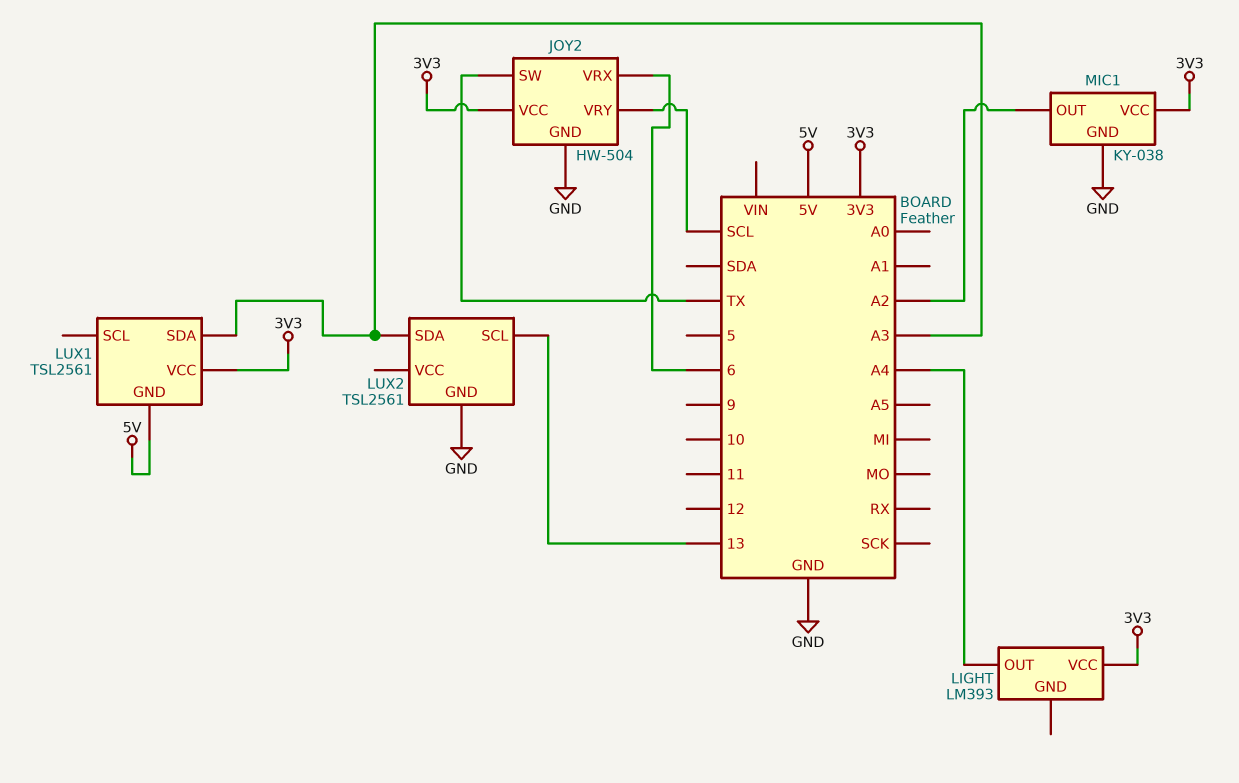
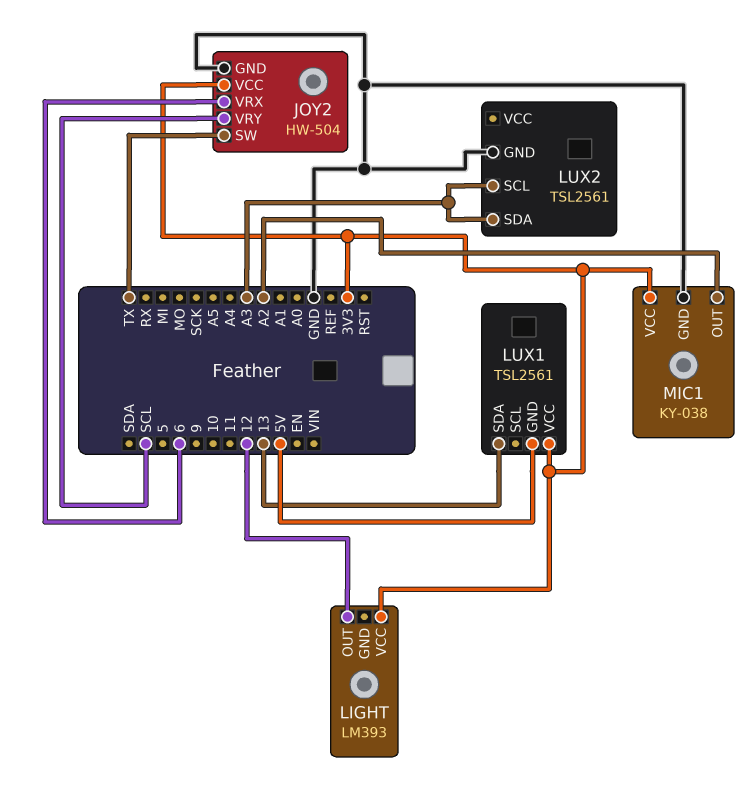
LIGHT pin OUT: A4 -> 12
LUX1 pin SDA: A3 -> 13
LUX2 pin SCL: 13 -> A3

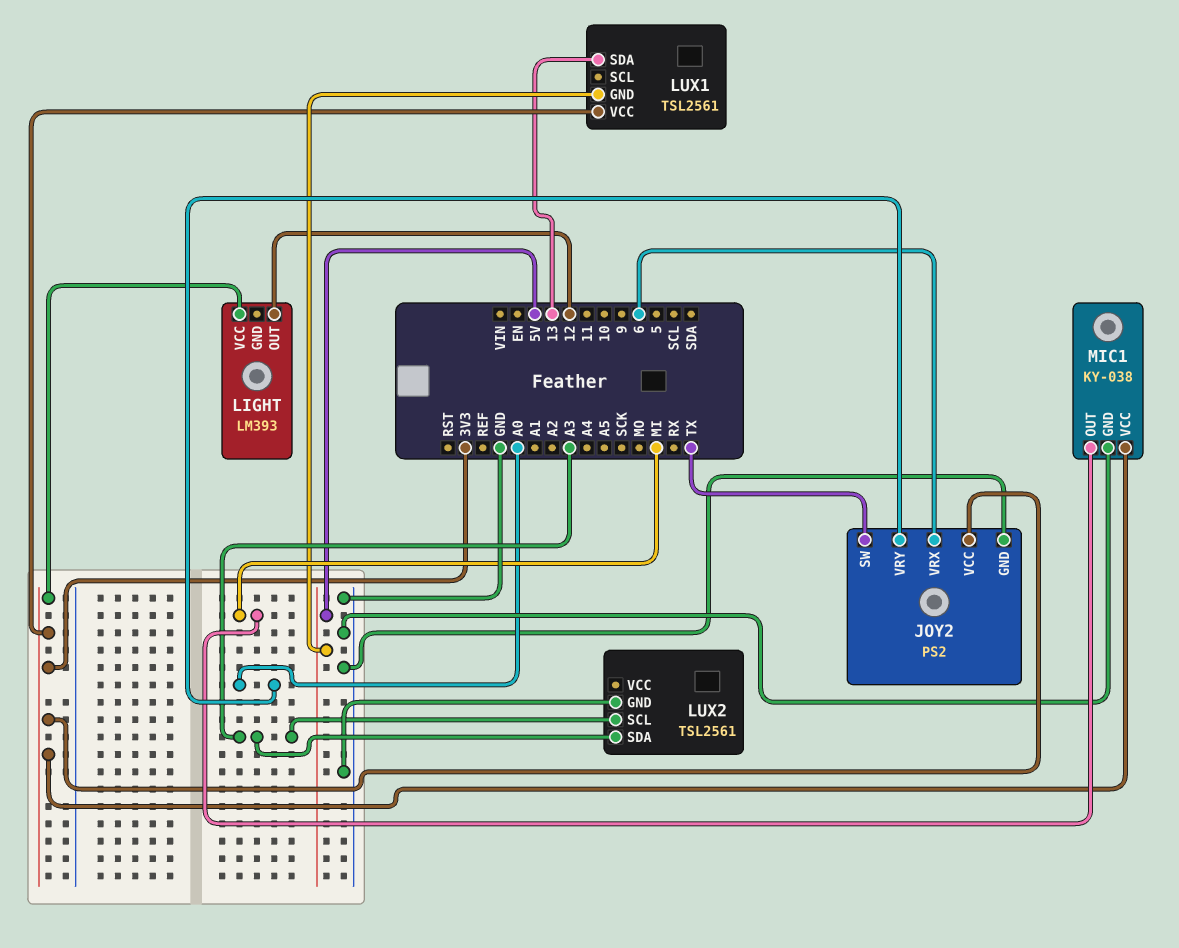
JOY2: HW-504 -> PS2
JOY2 pin VRY: SCL -> A0
MIC1 pin OUT: A2 -> MI

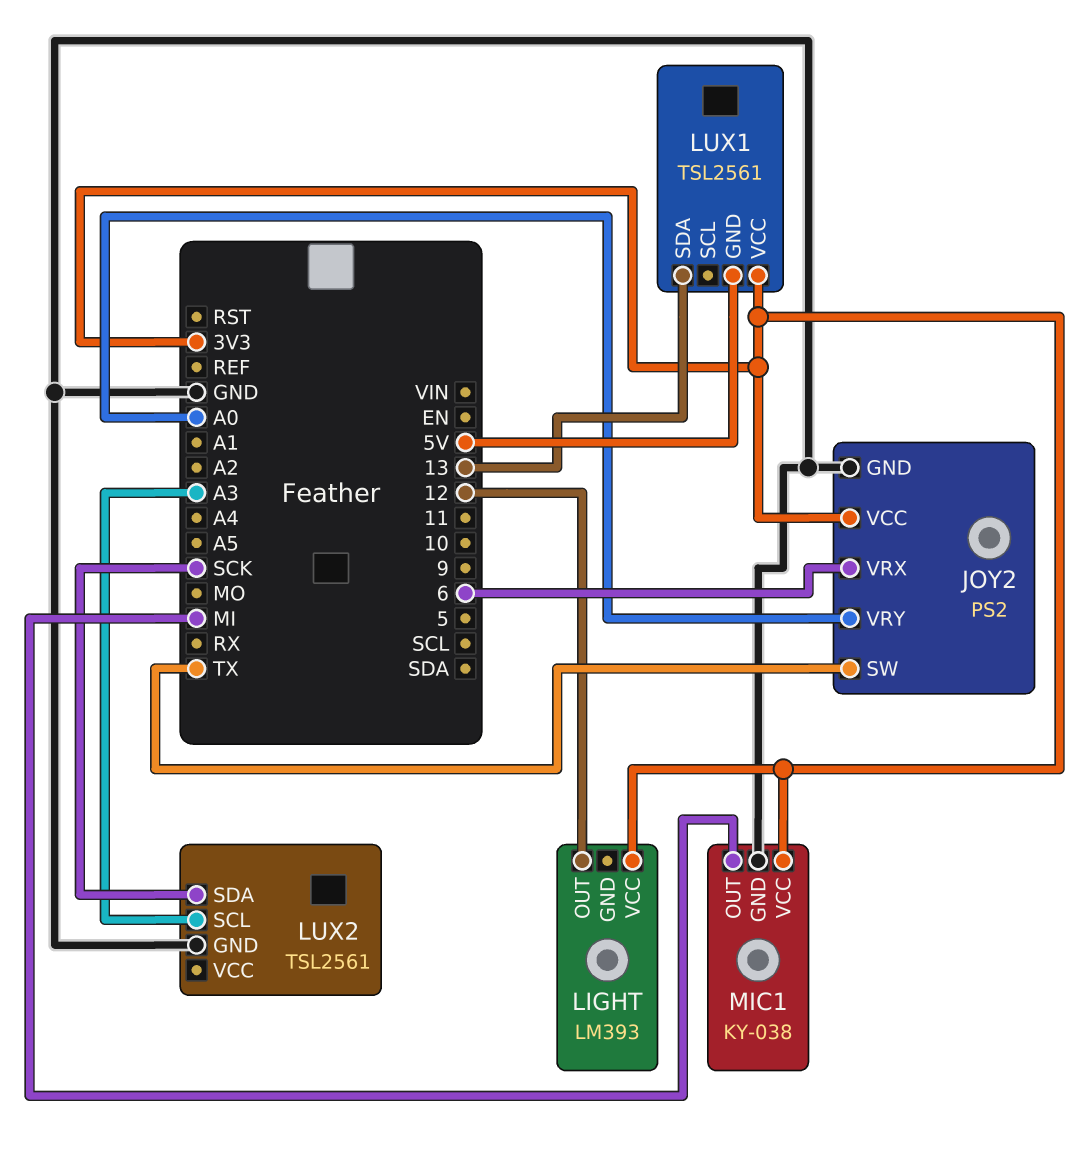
LUX2 pin SDA: A3 -> SCK

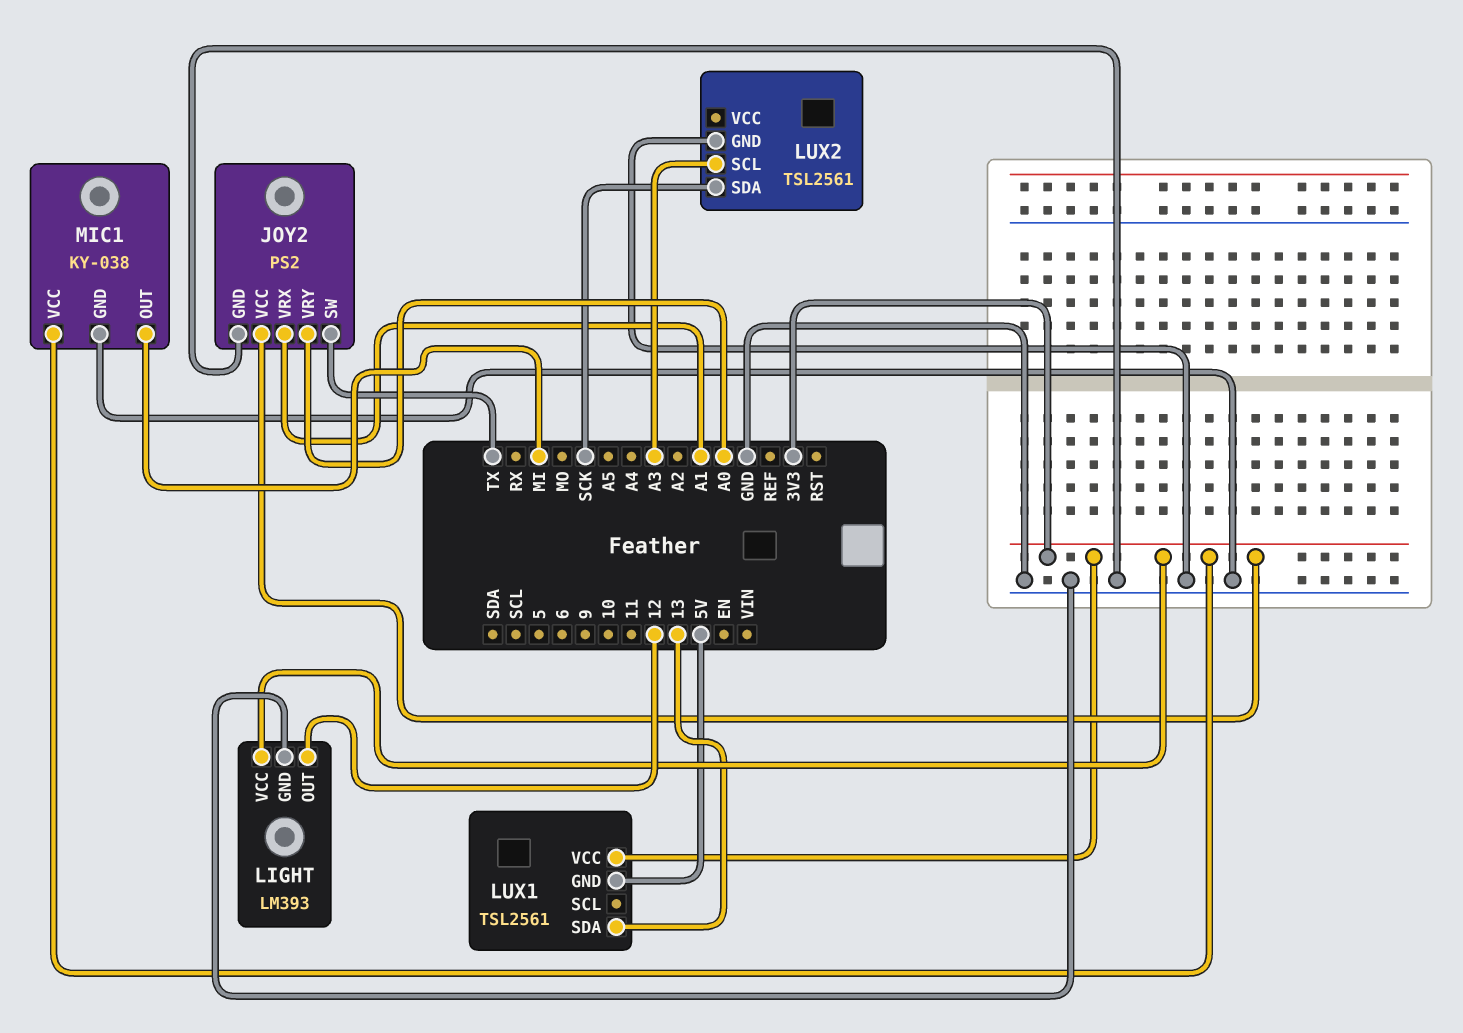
JOY2 pin VRX: 6 -> A1
LIGHT pin GND: none -> GND

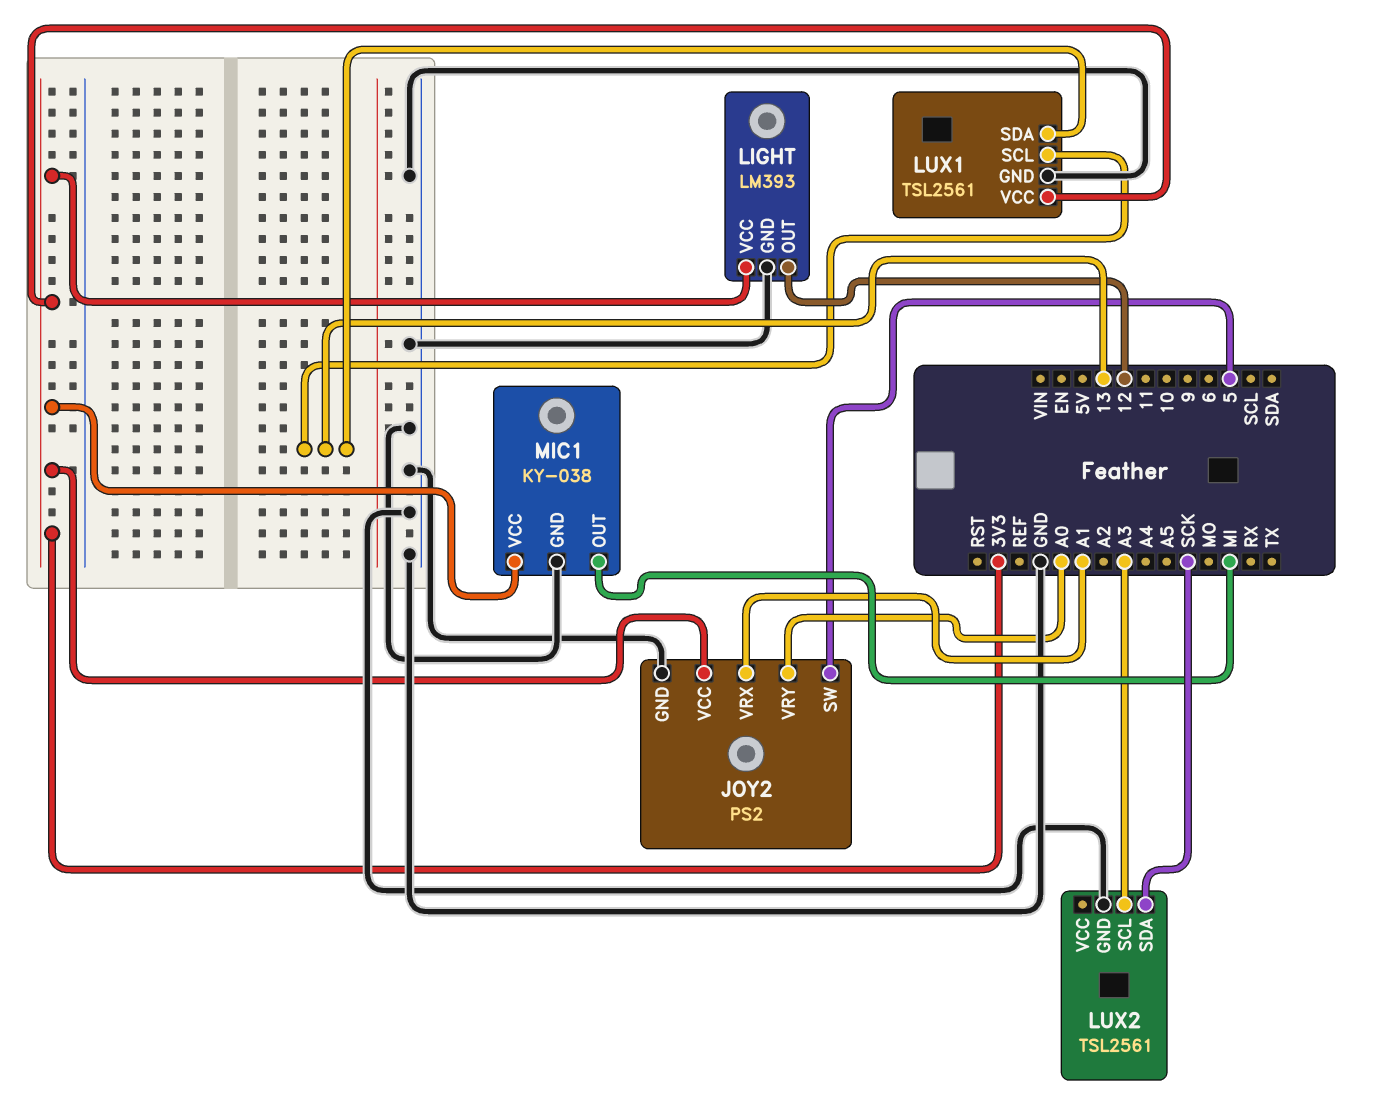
JOY2 pin SW: TX -> 5
LUX1 pin GND: 5V -> GND
LUX1 pin SCL: none -> 13

